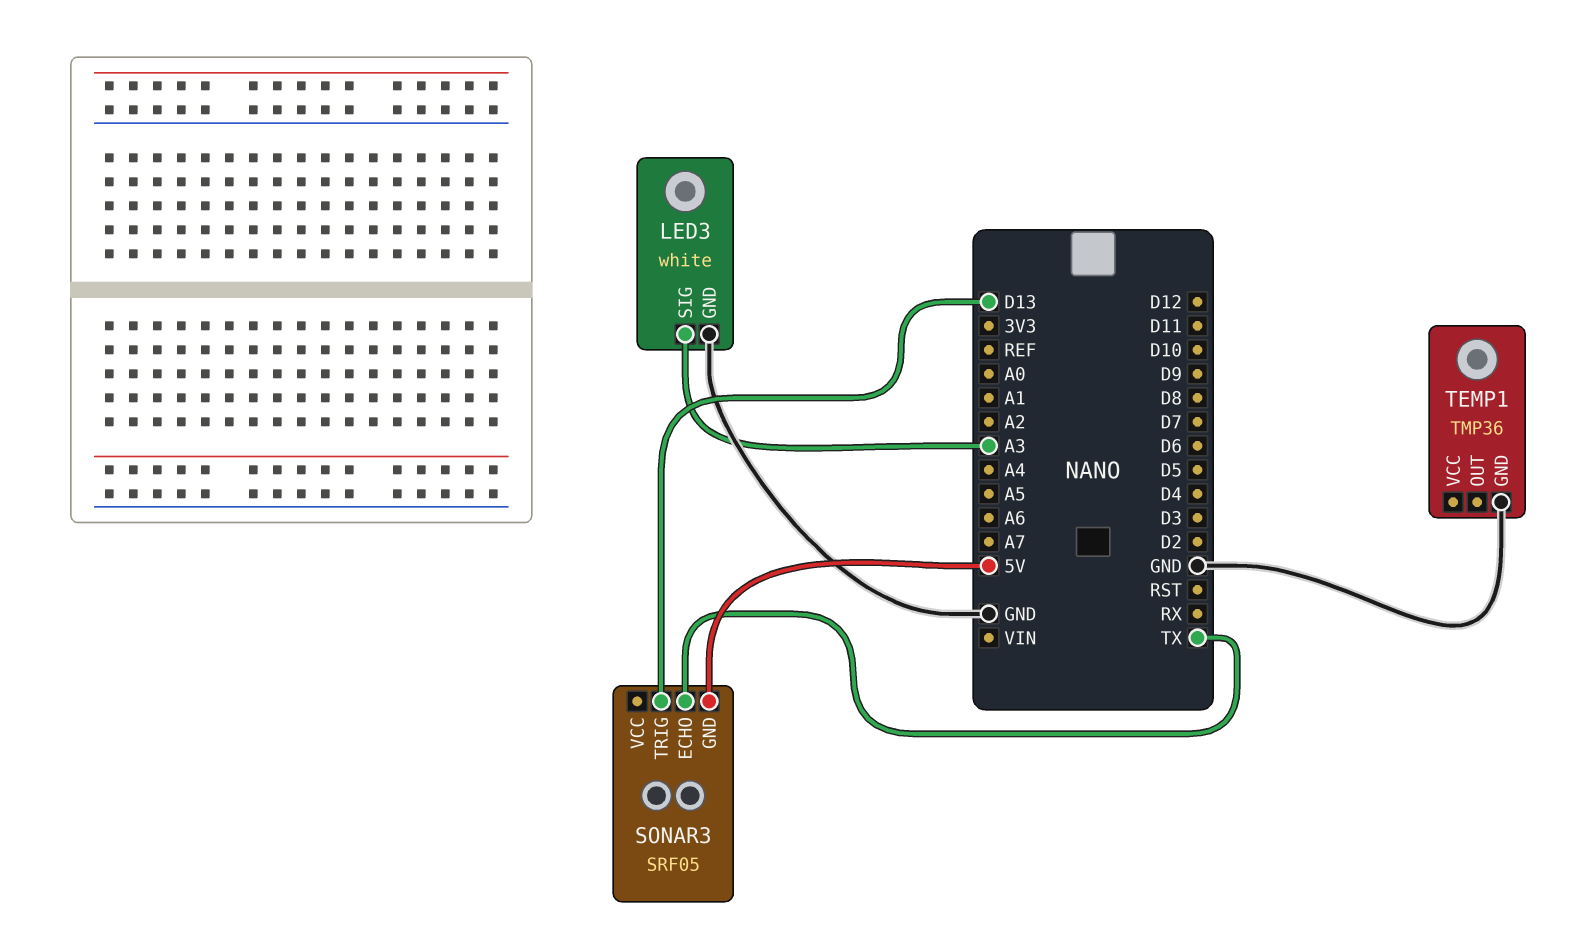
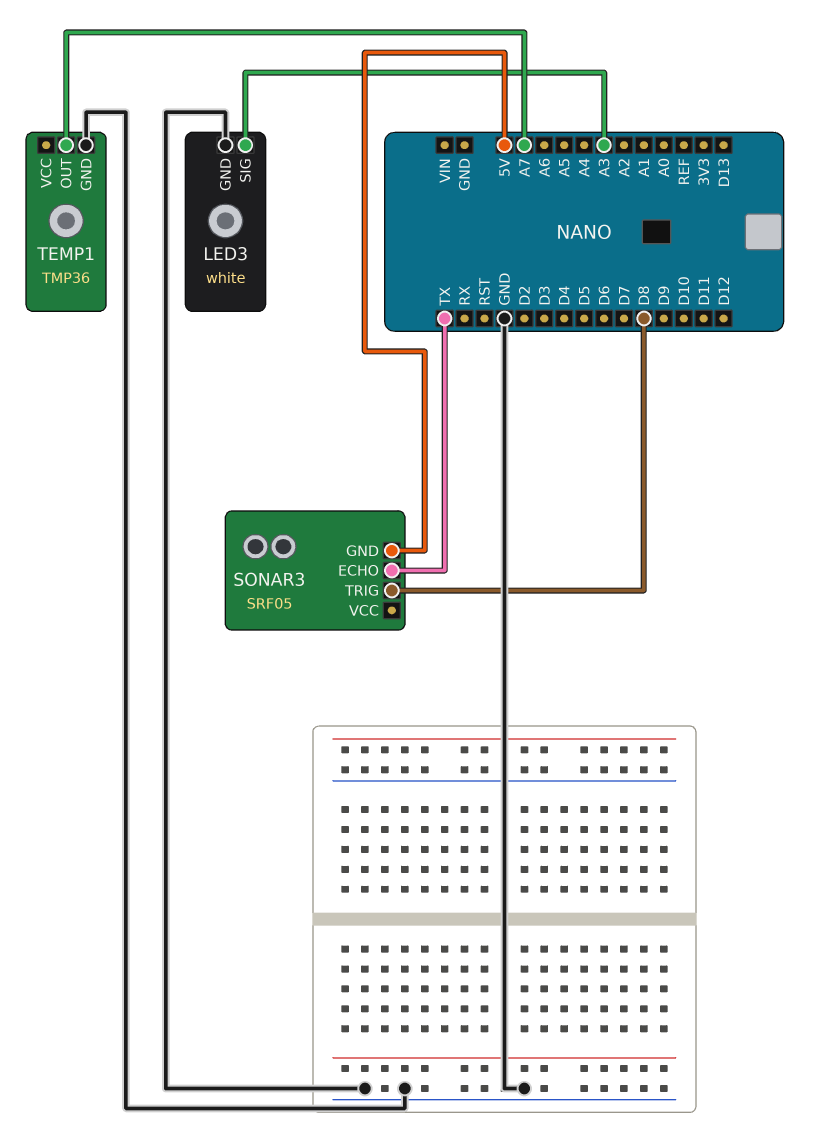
SONAR3 pin TRIG: D13 -> D8
TEMP1 pin OUT: none -> A7

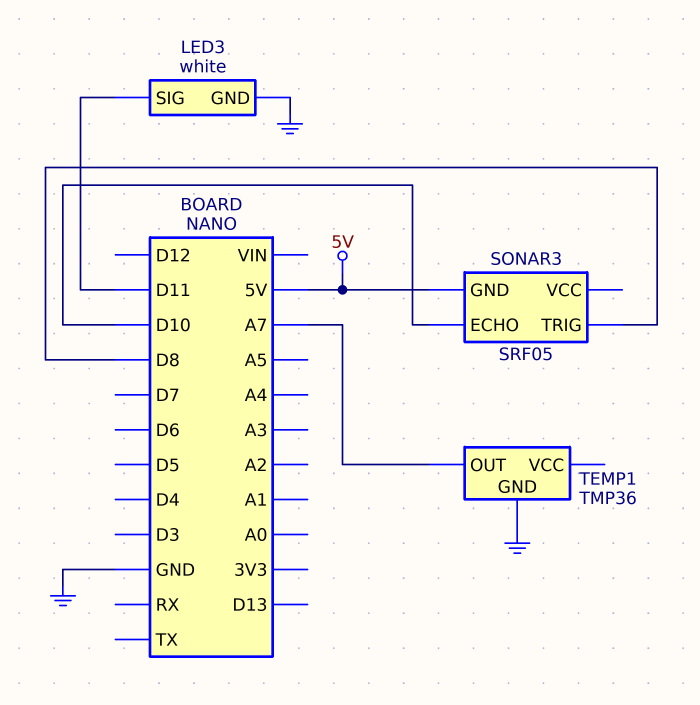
LED3 pin SIG: A3 -> D11
SONAR3 pin ECHO: TX -> D10

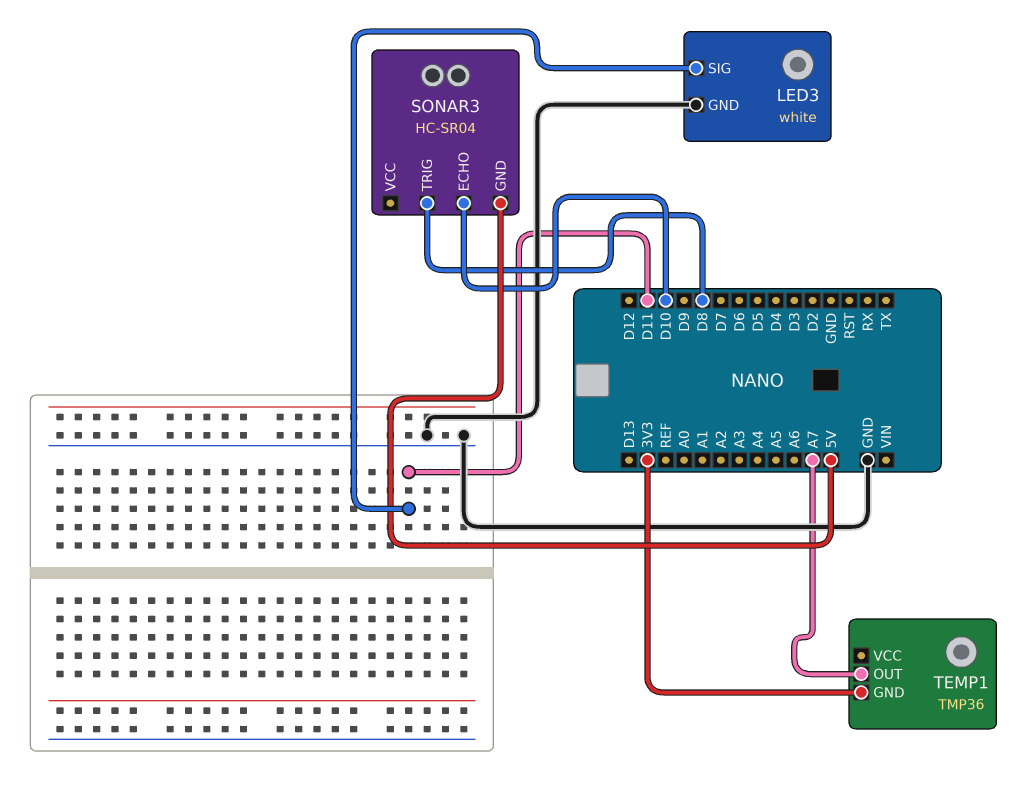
SONAR3: SRF05 -> HC-SR04
TEMP1 pin GND: GND -> 3V3

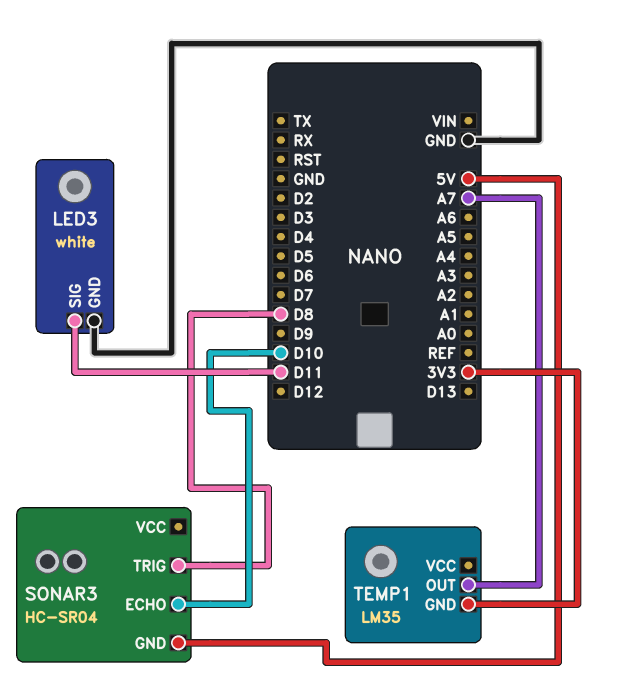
TEMP1: TMP36 -> LM35

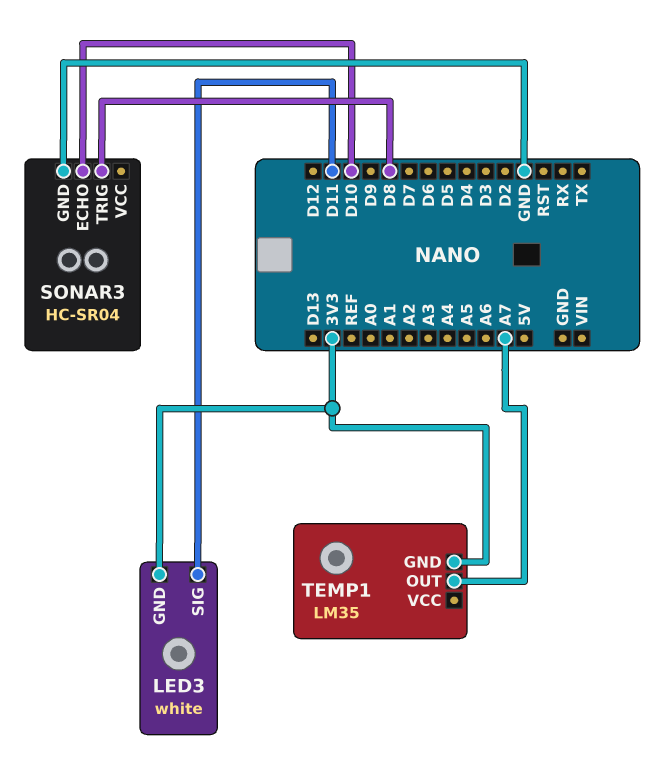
LED3 pin GND: GND -> 3V3
SONAR3 pin GND: 5V -> GND

